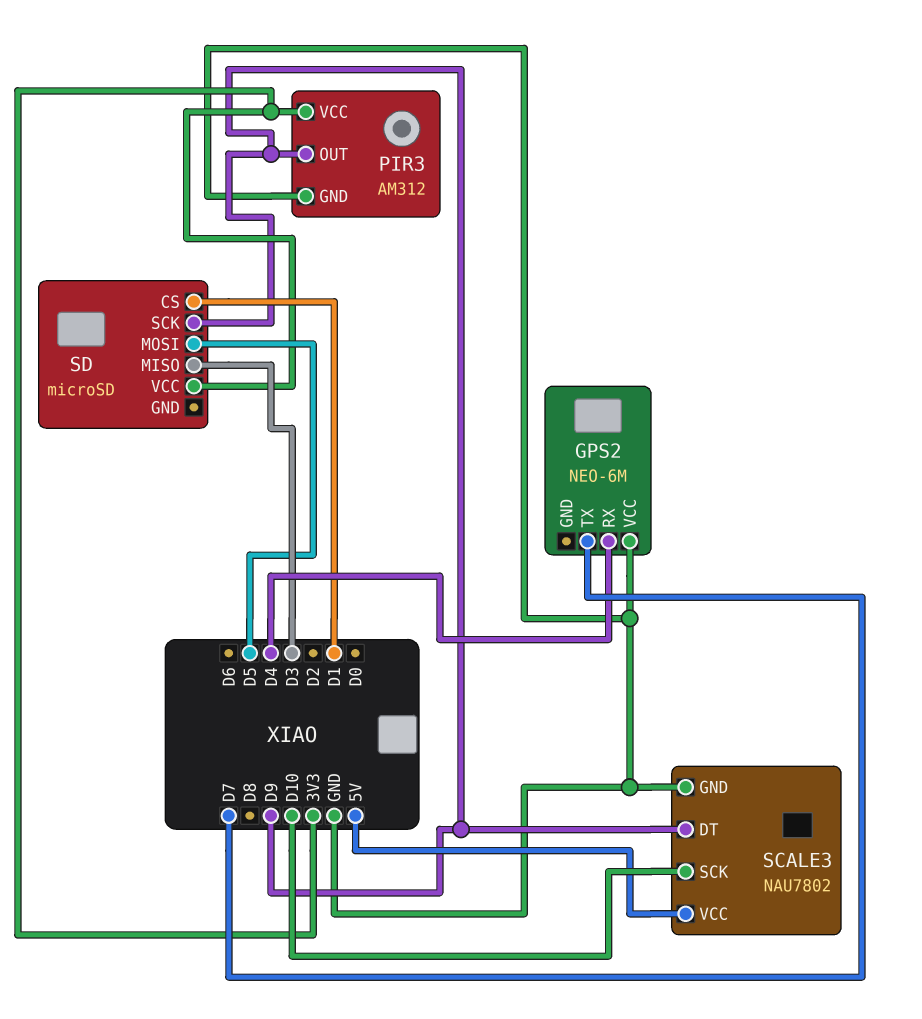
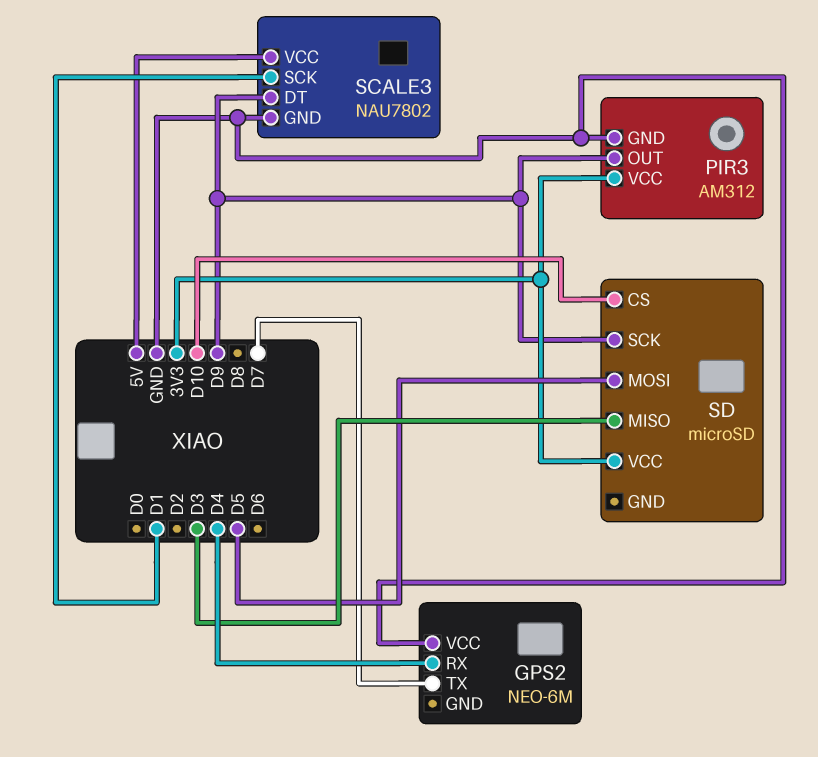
SCALE3 pin SCK: D10 -> D1
SD pin CS: D1 -> D10

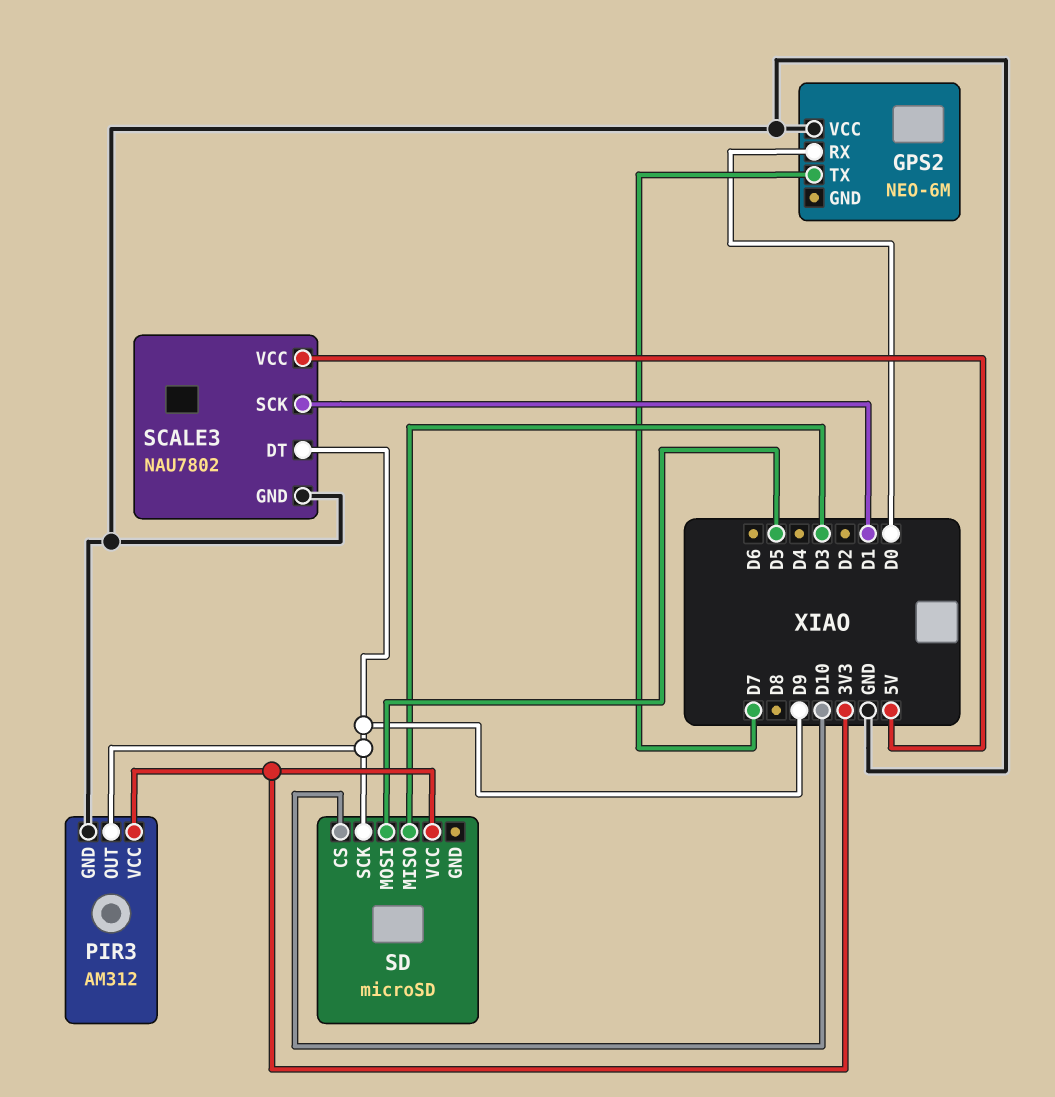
GPS2 pin RX: D4 -> D0

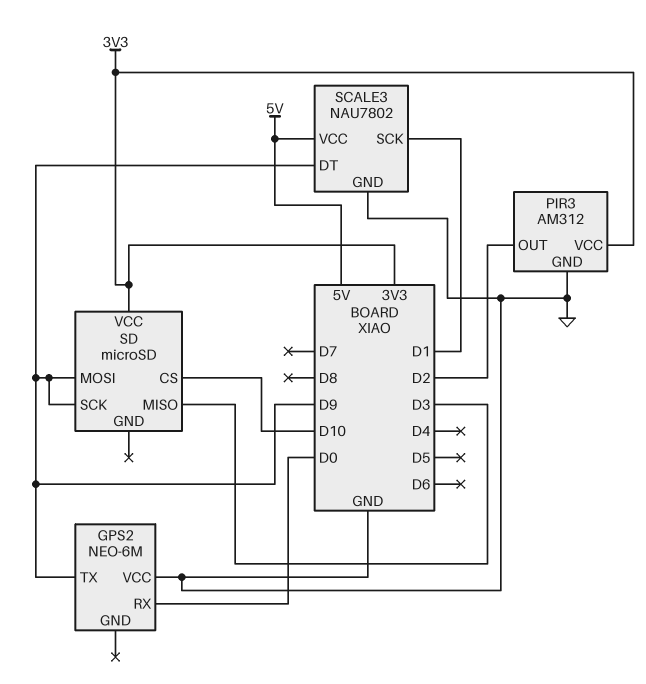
GPS2 pin TX: D7 -> D9
PIR3 pin OUT: D9 -> D2
SD pin MOSI: D5 -> D9

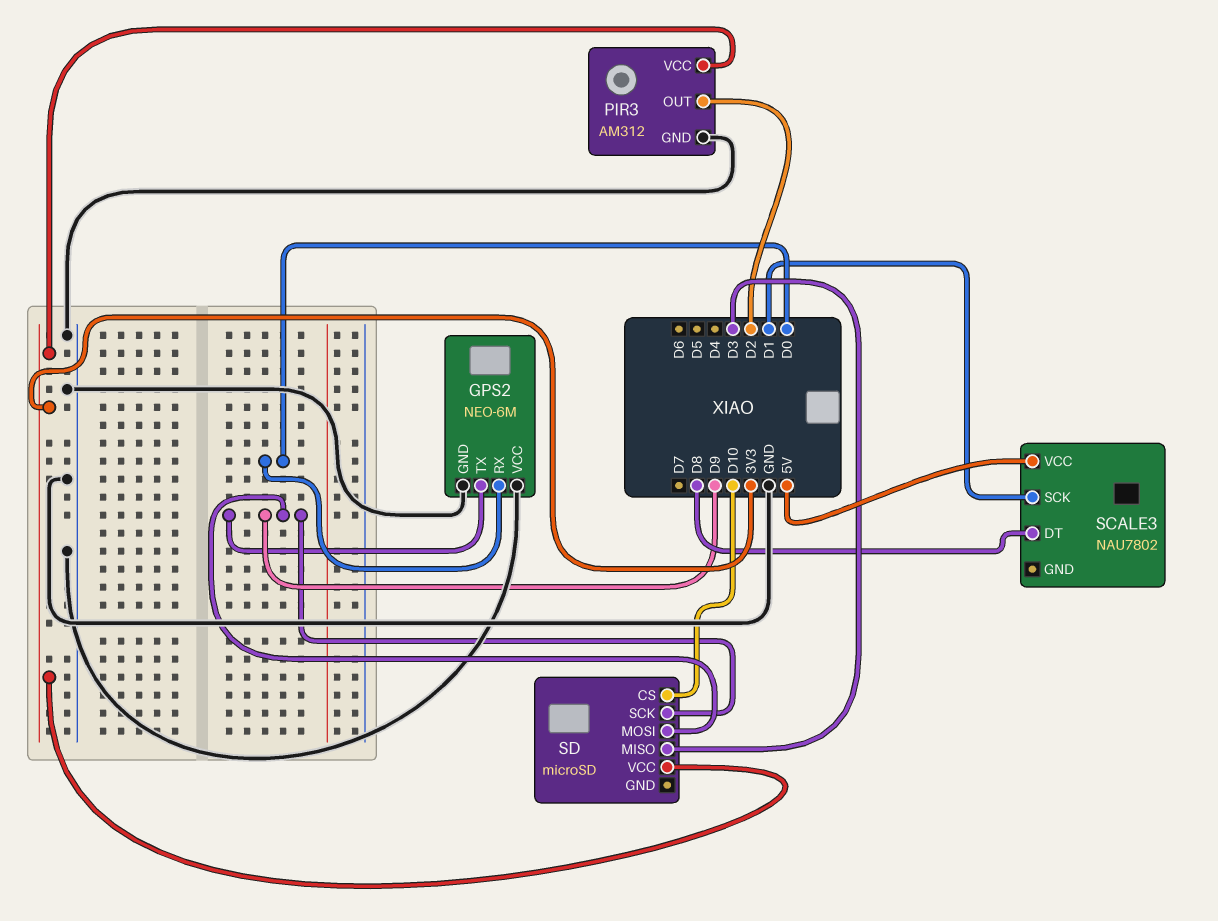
GPS2 pin GND: none -> GND
SCALE3 pin DT: D9 -> D8
SCALE3 pin GND: GND -> none

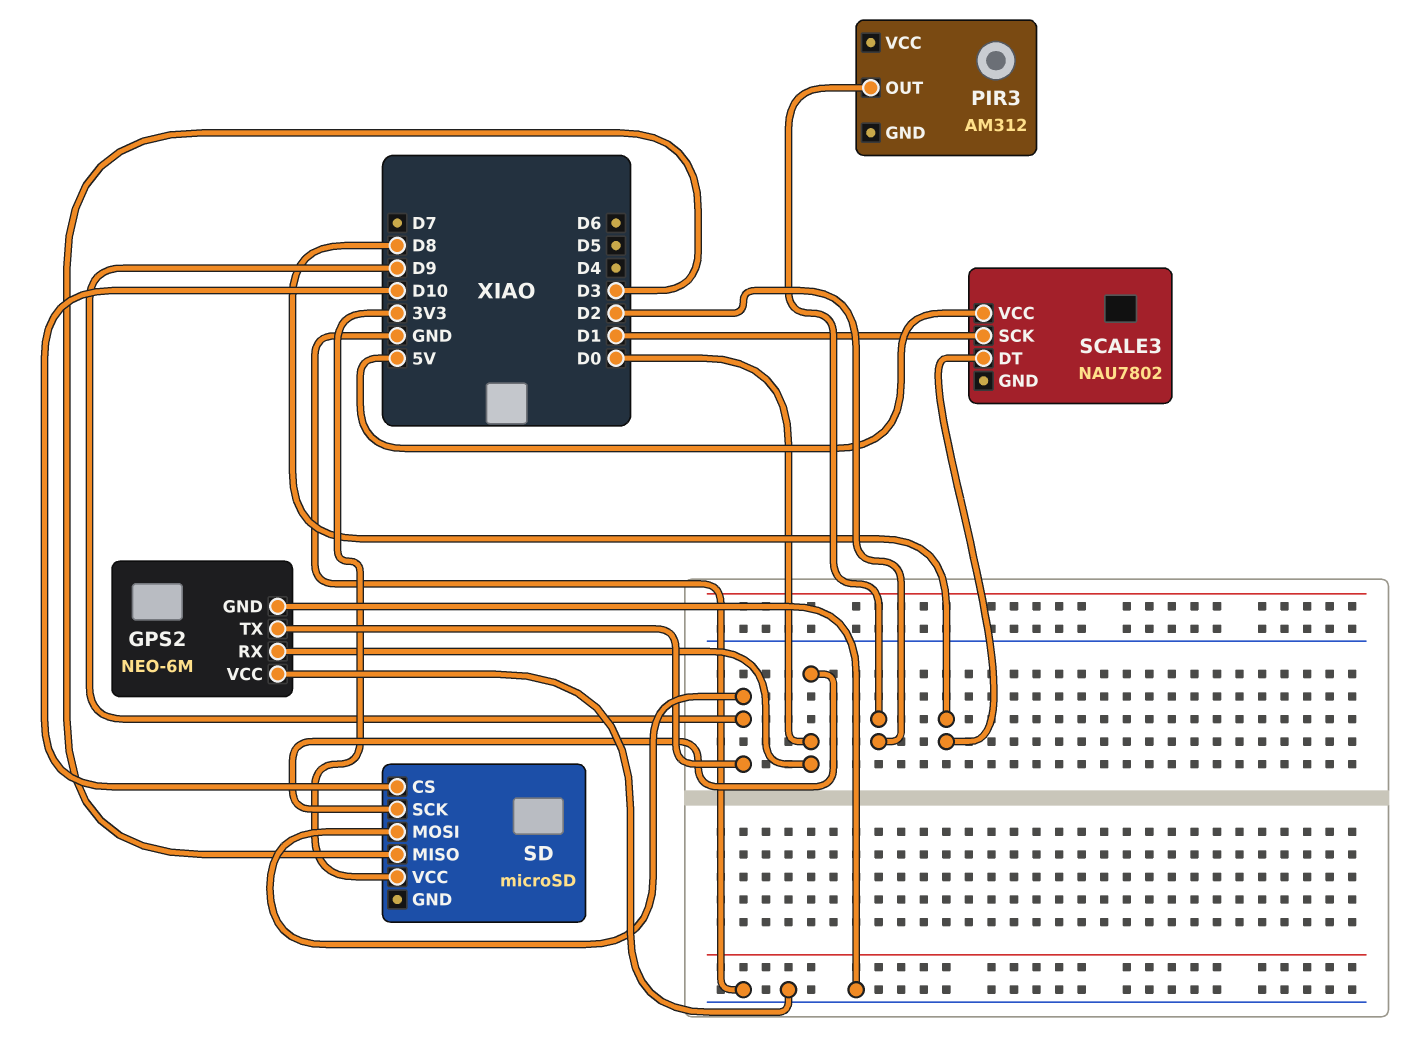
PIR3 pin GND: GND -> none
PIR3 pin VCC: 3V3 -> none
SD pin SCK: D9 -> D0

